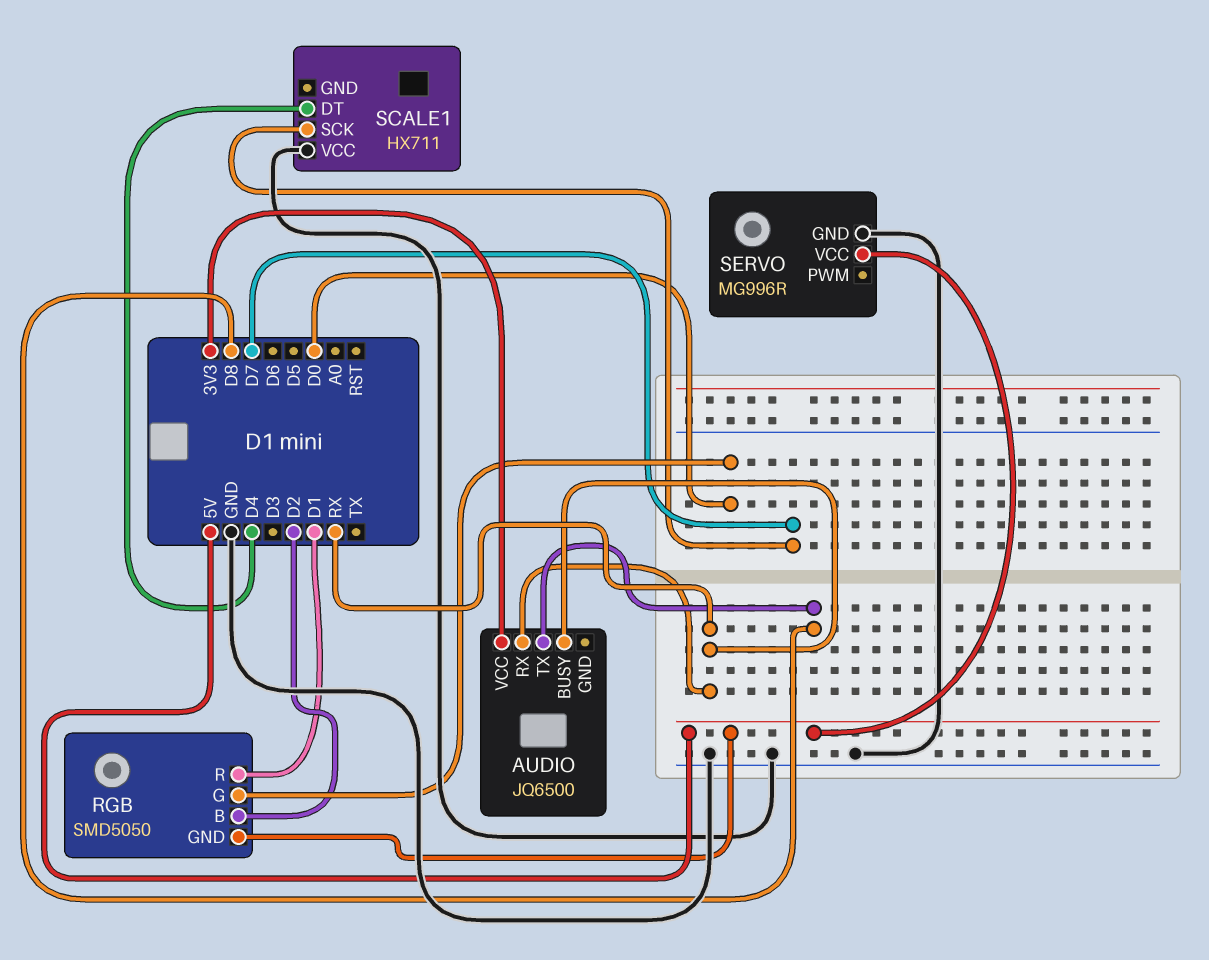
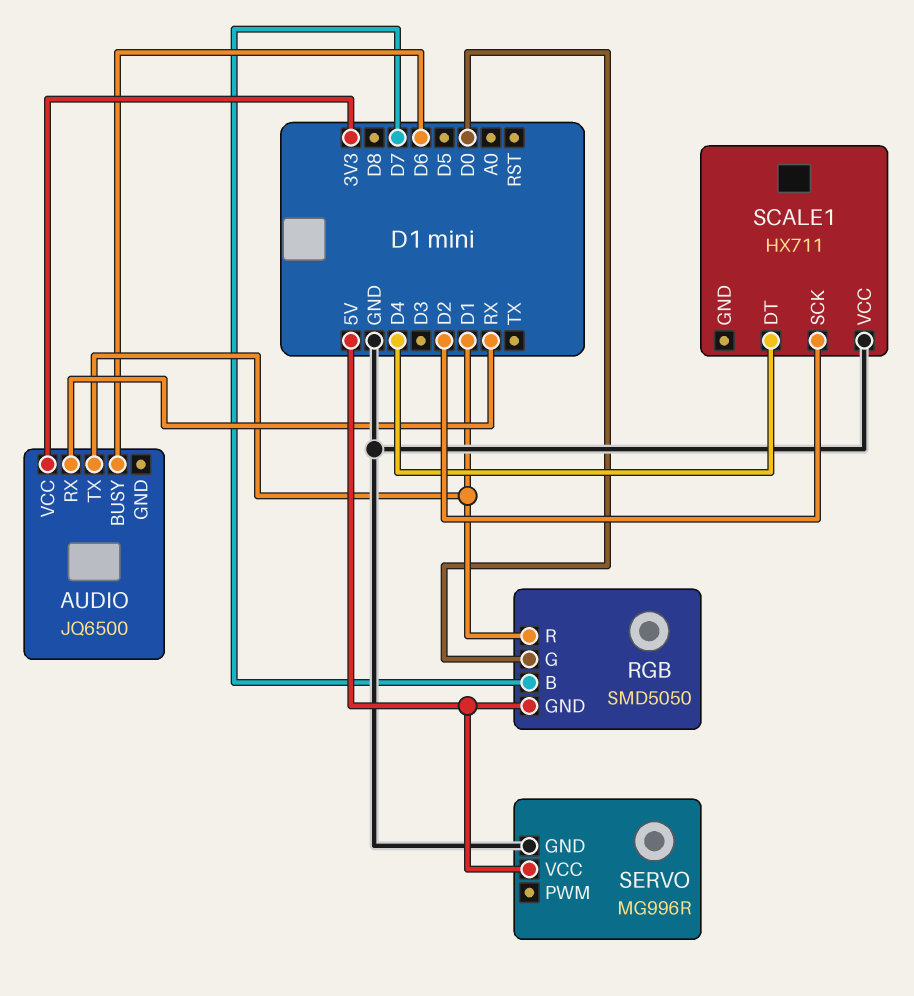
AUDIO pin BUSY: RX -> D6
AUDIO pin TX: D8 -> D1
RGB pin B: D2 -> D7
SCALE1 pin SCK: D7 -> D2

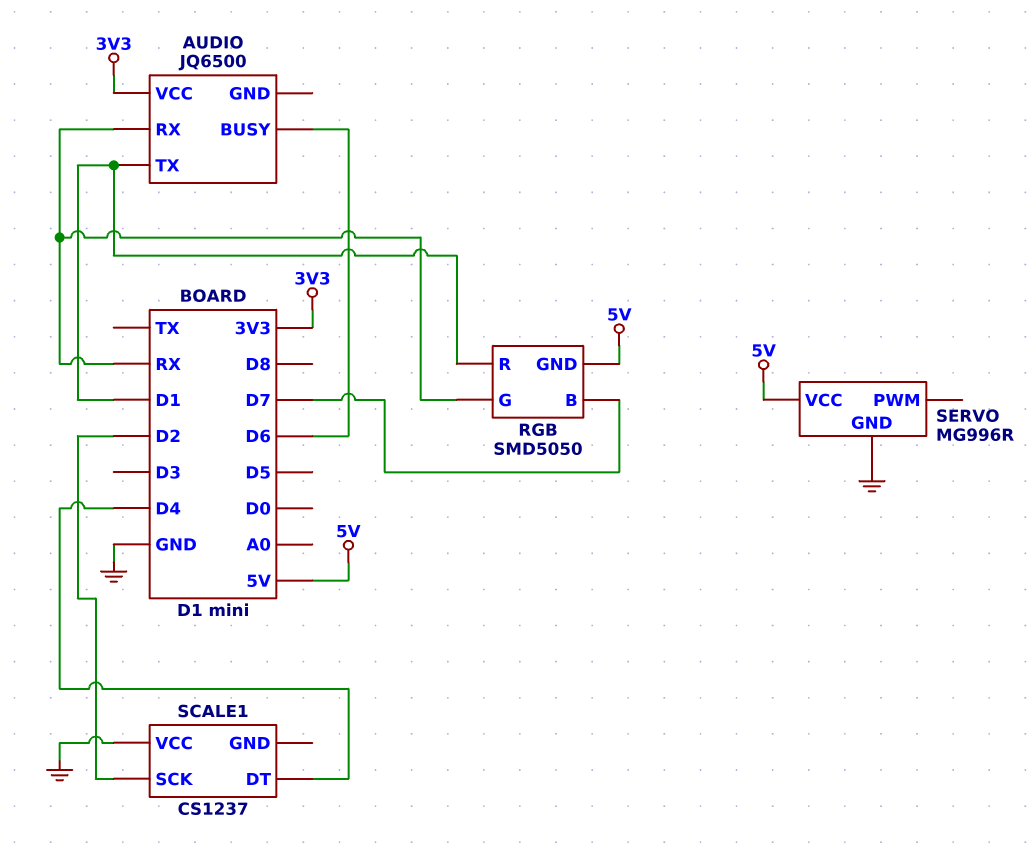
RGB pin G: D0 -> RX
SCALE1: HX711 -> CS1237

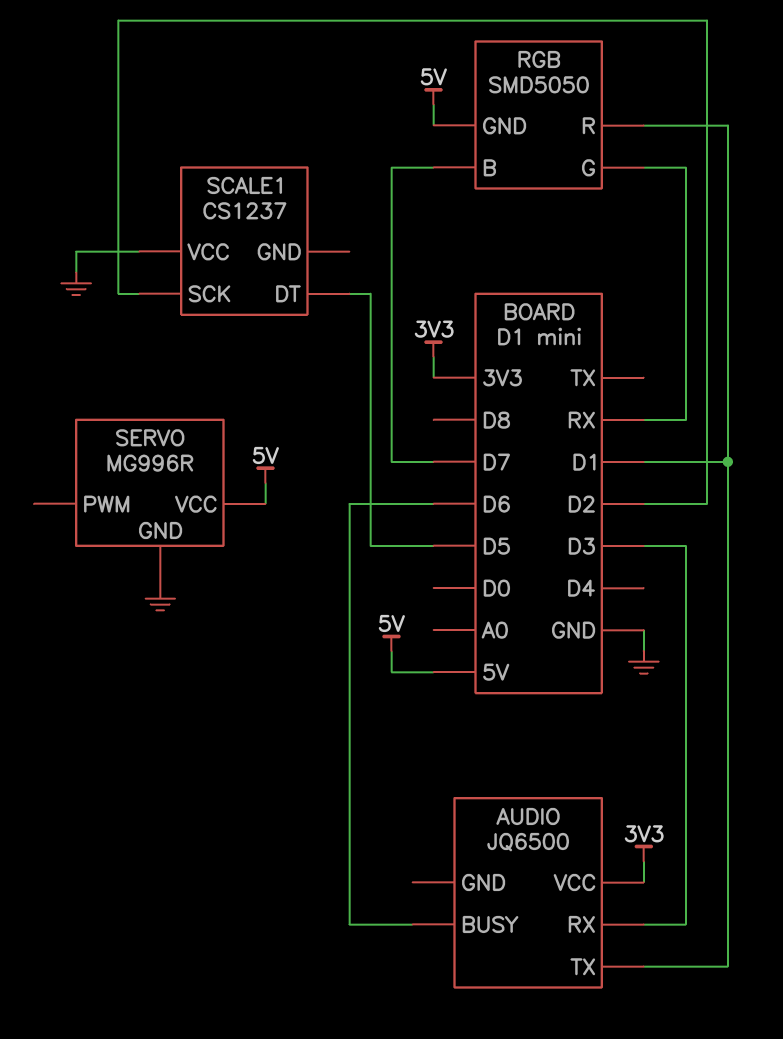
AUDIO pin RX: RX -> D3
SCALE1 pin DT: D4 -> D5

